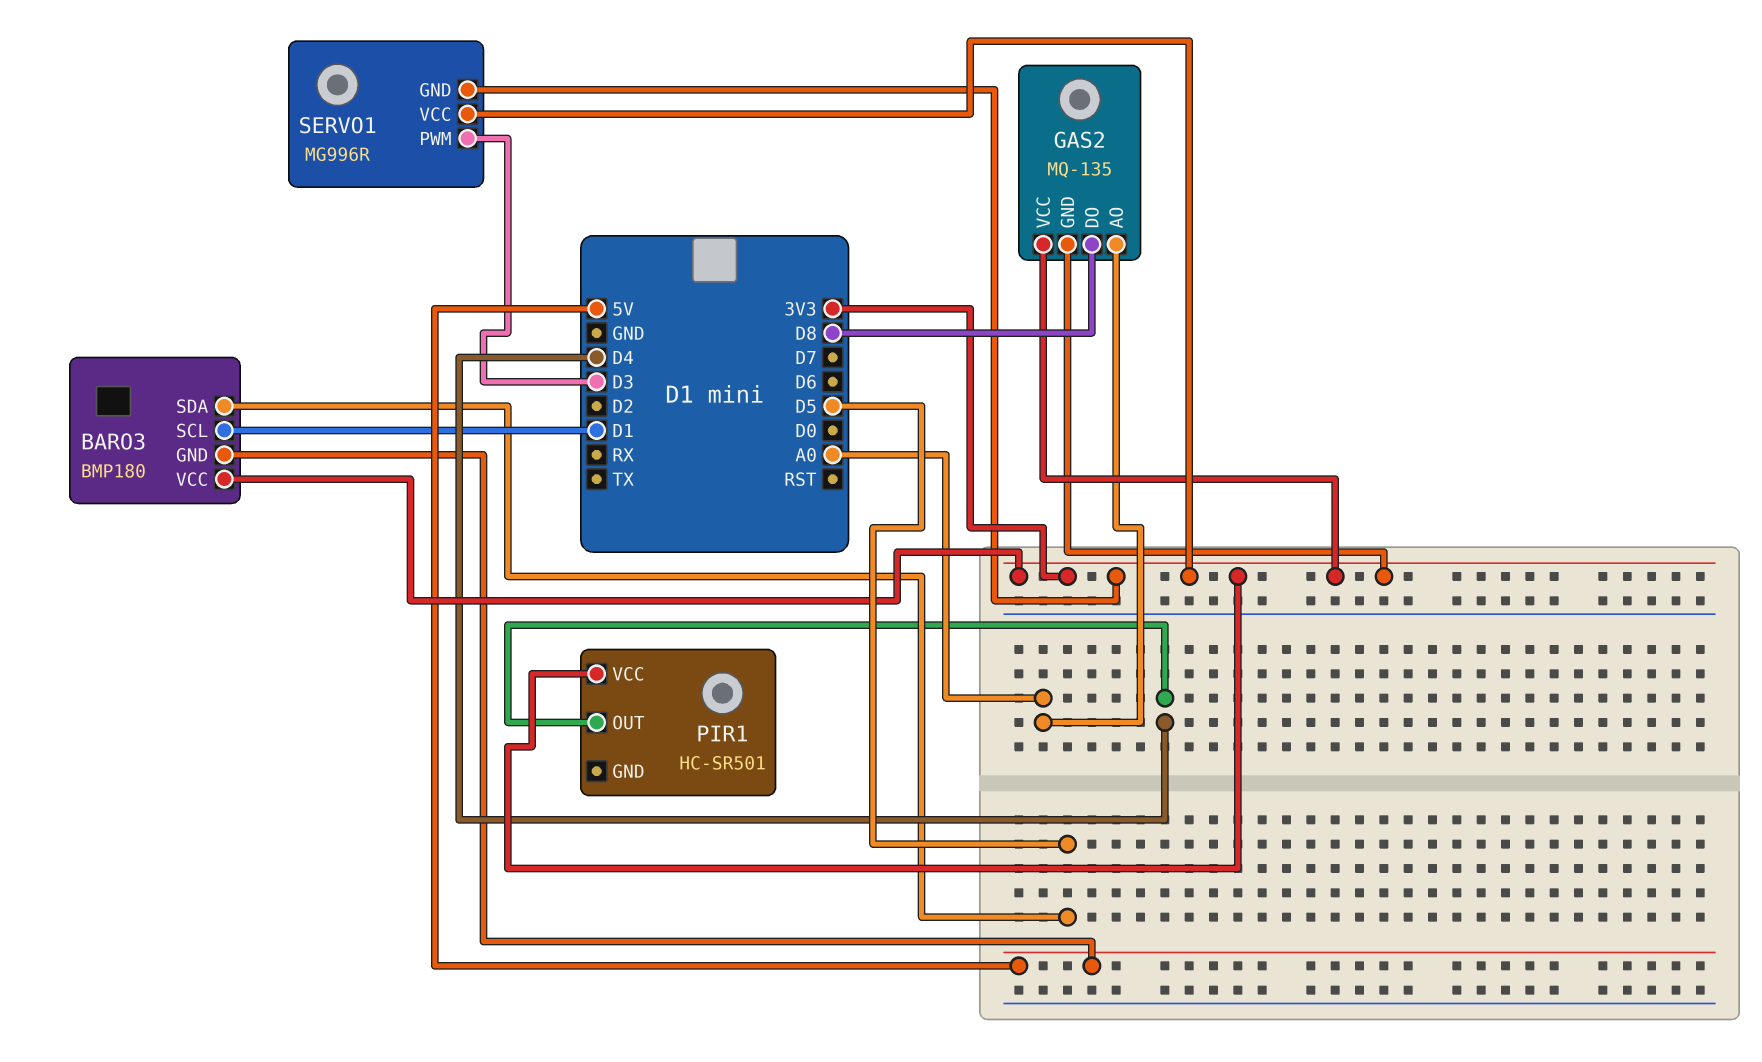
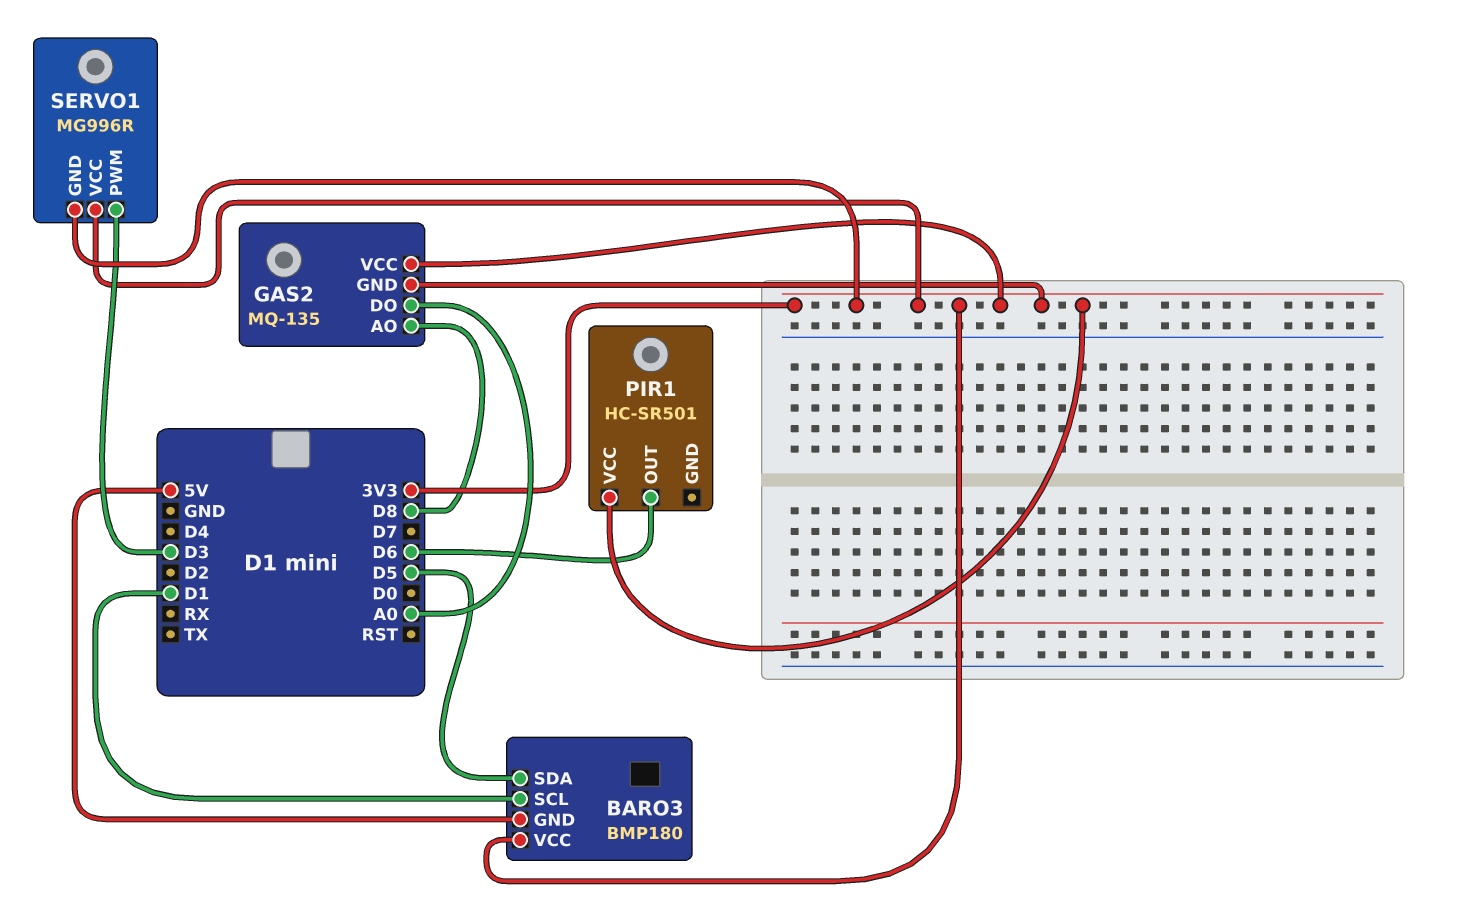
GAS2 pin AO: A0 -> D8
GAS2 pin DO: D8 -> A0
PIR1 pin OUT: D4 -> D6

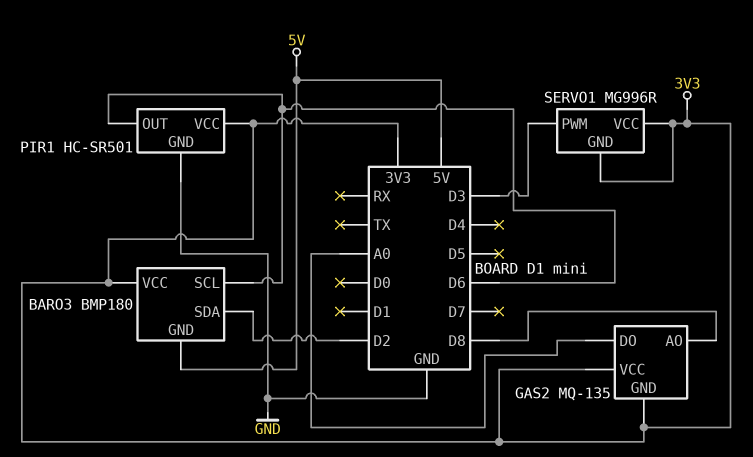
BARO3 pin SCL: D1 -> D6
BARO3 pin SDA: D5 -> D2
PIR1 pin GND: none -> GND

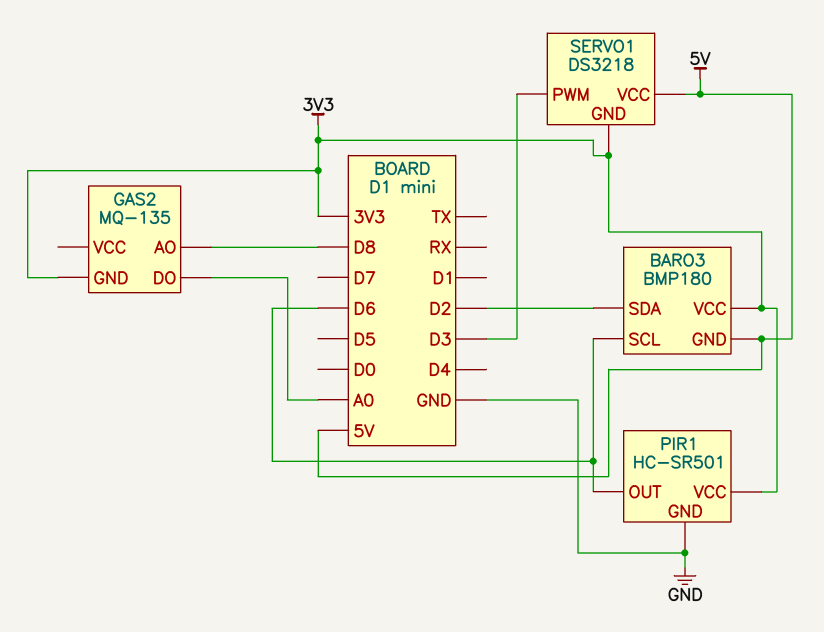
GAS2 pin VCC: 3V3 -> none
SERVO1: MG996R -> DS3218
SERVO1 pin VCC: 3V3 -> 5V

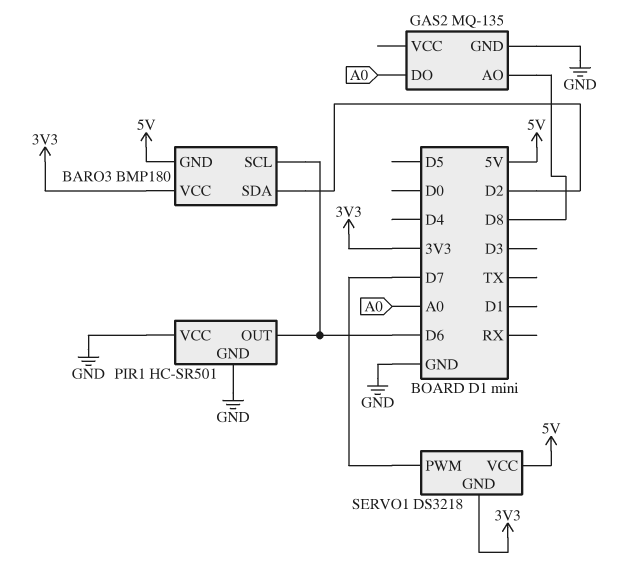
GAS2 pin GND: 3V3 -> GND
PIR1 pin VCC: 3V3 -> GND
SERVO1 pin PWM: D3 -> D7

